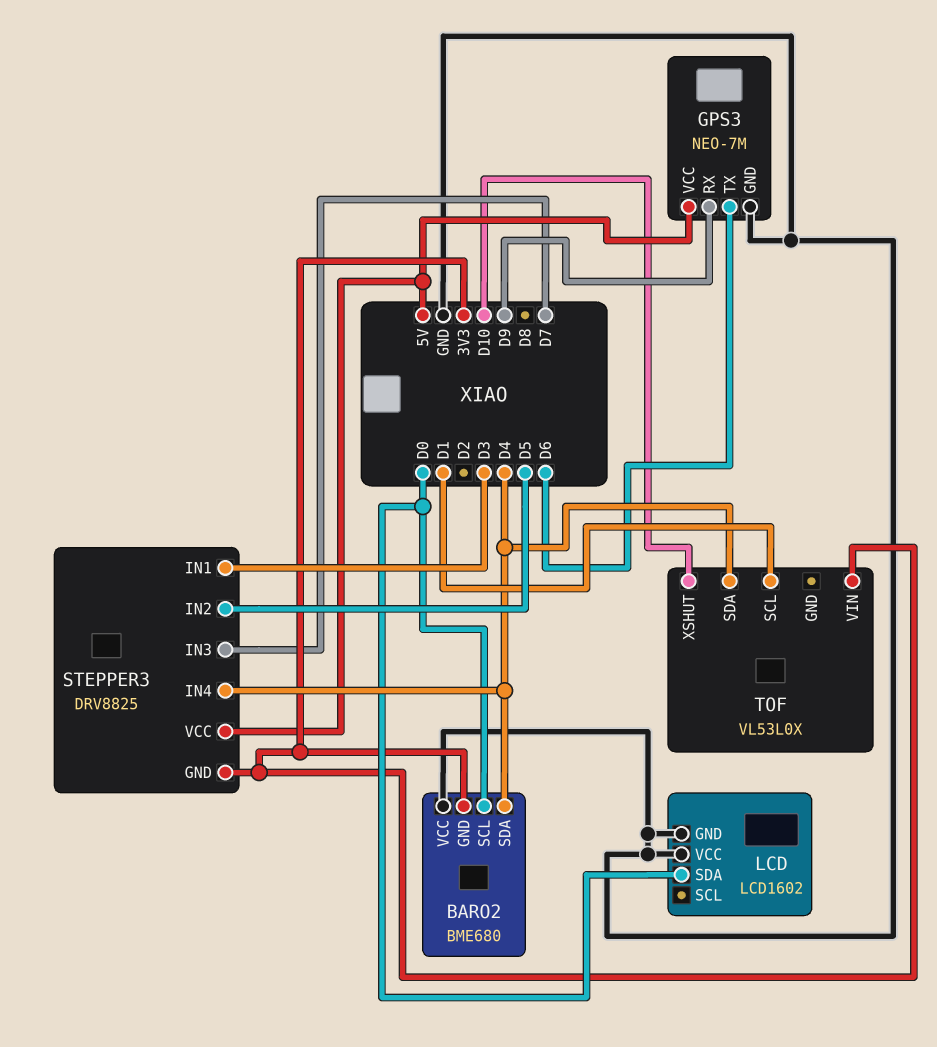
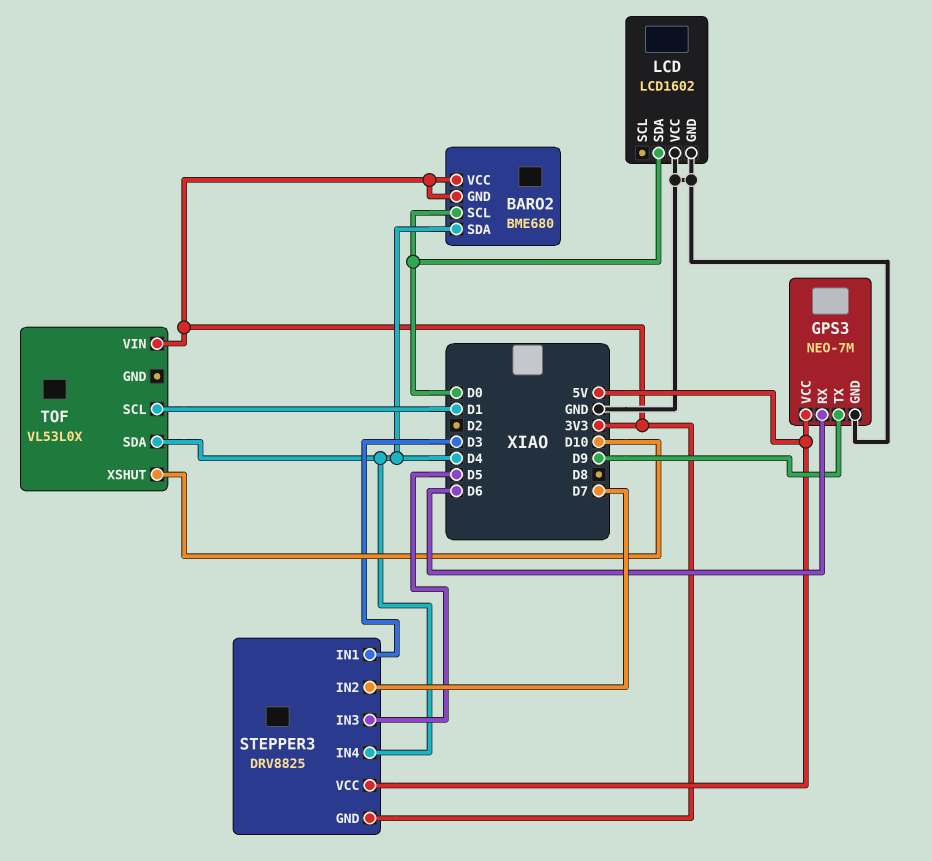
BARO2 pin VCC: GND -> 3V3
GPS3 pin RX: D9 -> D6
GPS3 pin TX: D6 -> D9
STEPPER3 pin IN2: D5 -> D7
STEPPER3 pin IN3: D7 -> D5

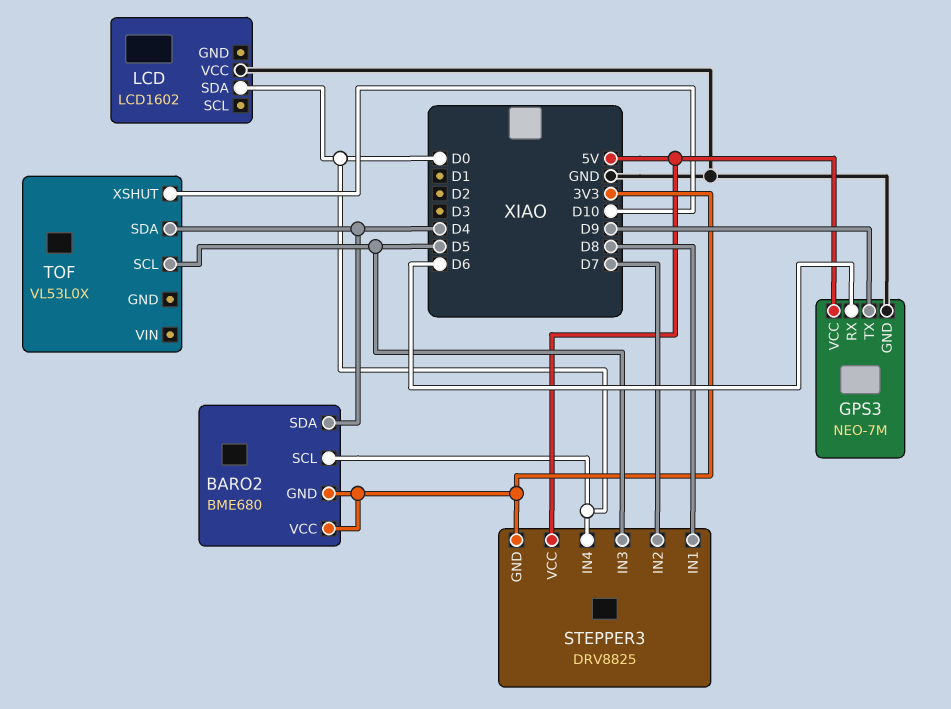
LCD pin GND: GND -> none
STEPPER3 pin IN1: D3 -> D8
STEPPER3 pin IN4: D4 -> D0
TOF pin SCL: D1 -> D5
TOF pin VIN: 3V3 -> none

